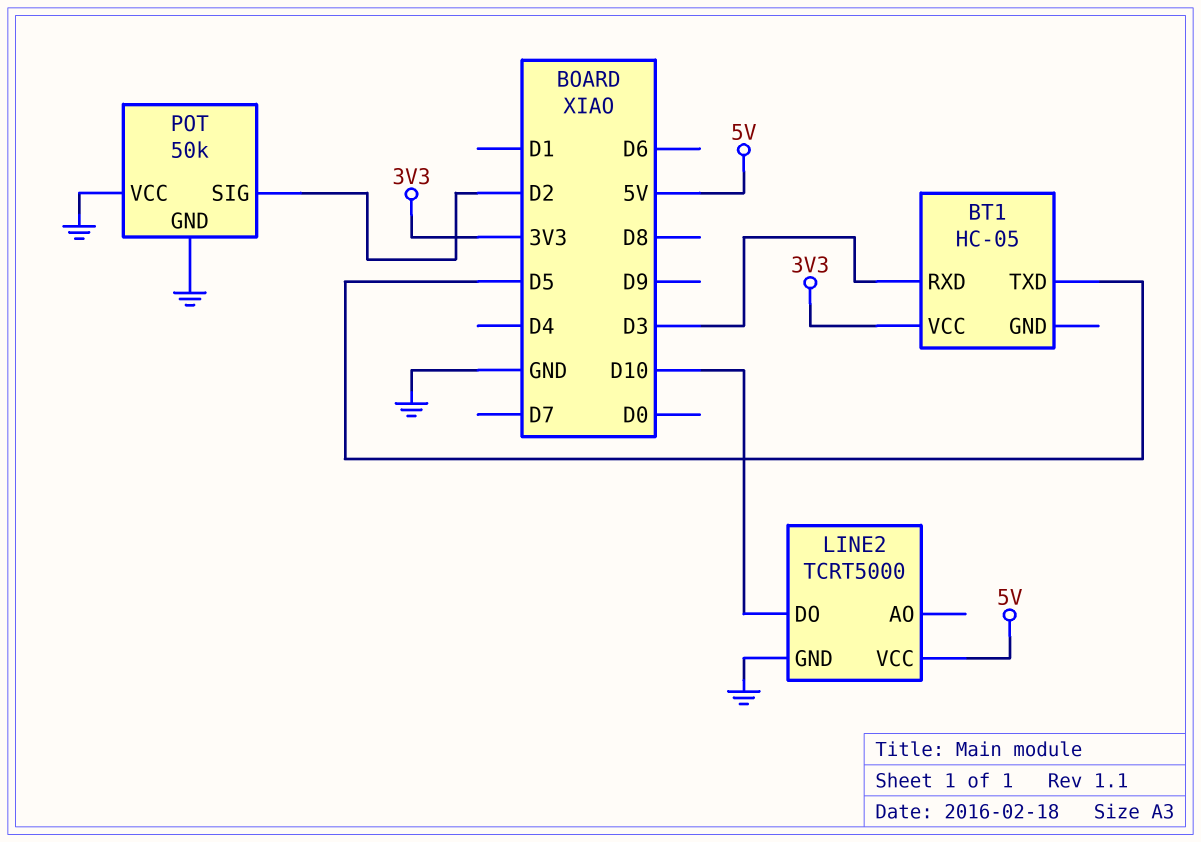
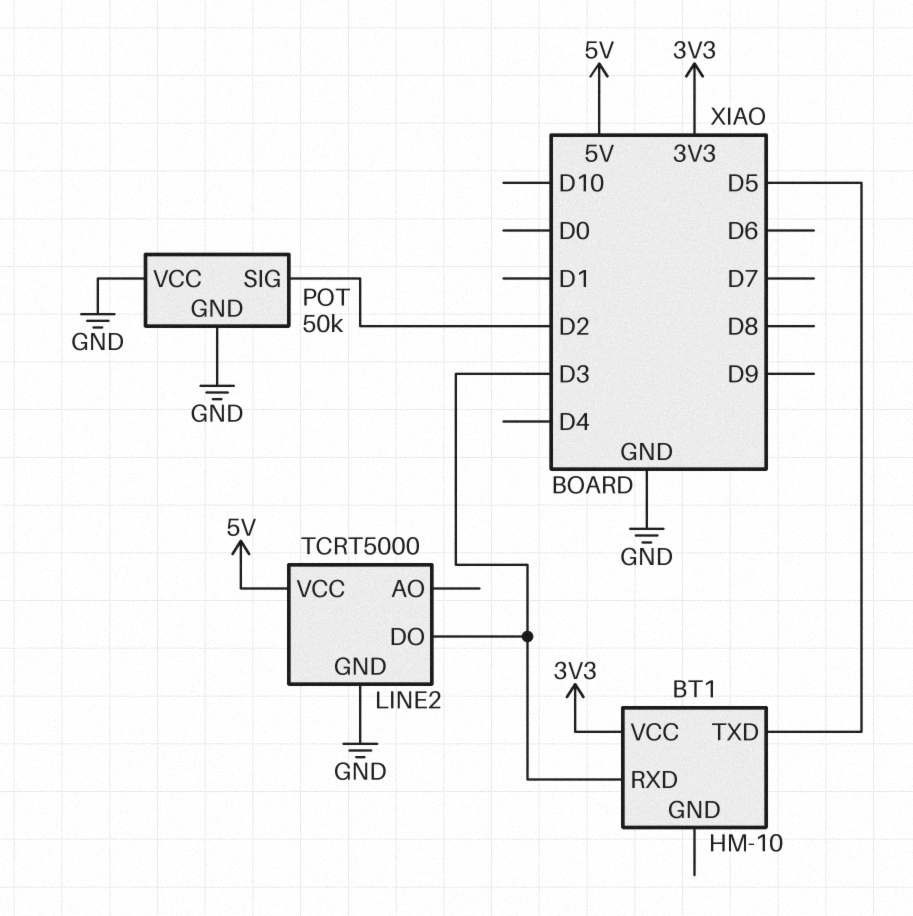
BT1: HC-05 -> HM-10
LINE2 pin DO: D10 -> D3

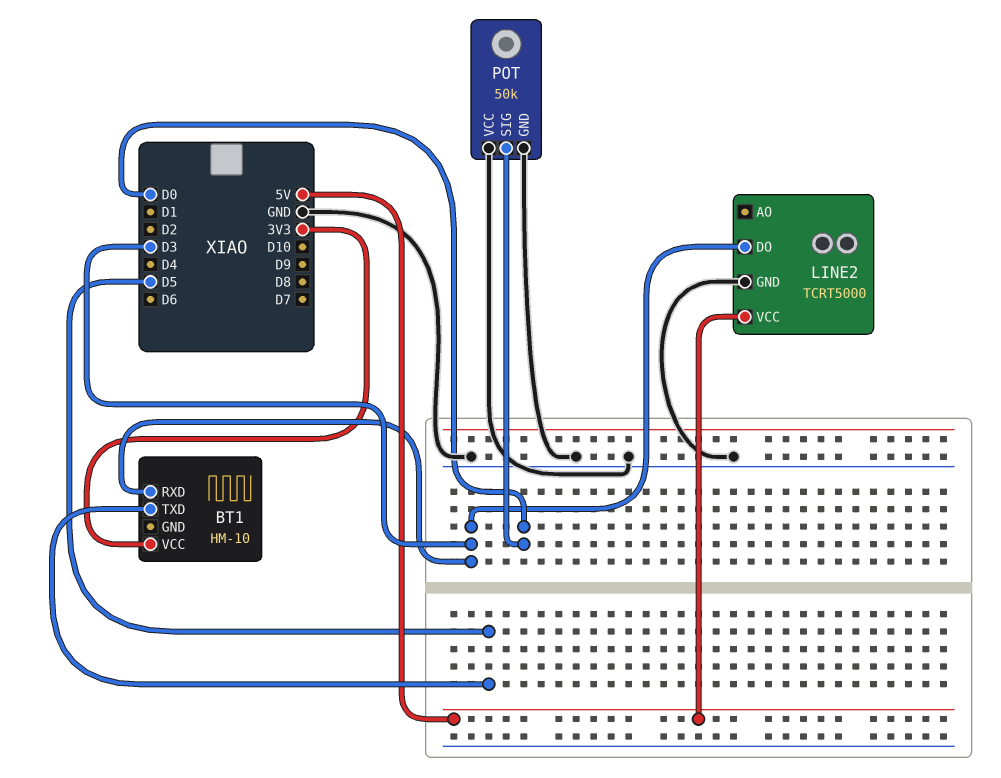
POT pin SIG: D2 -> D0

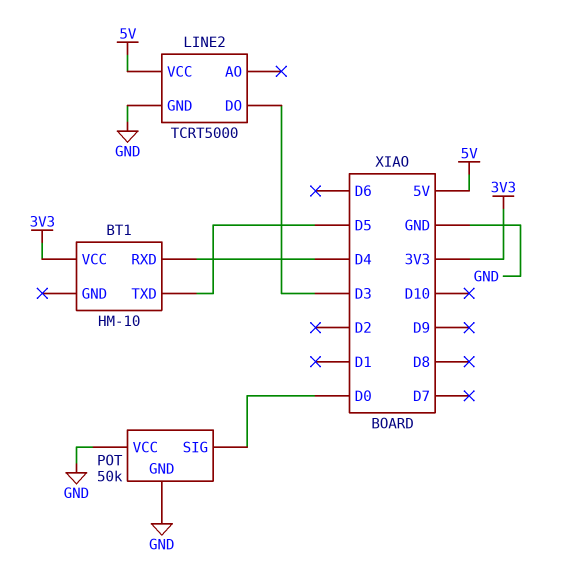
BT1 pin RXD: D3 -> D4

